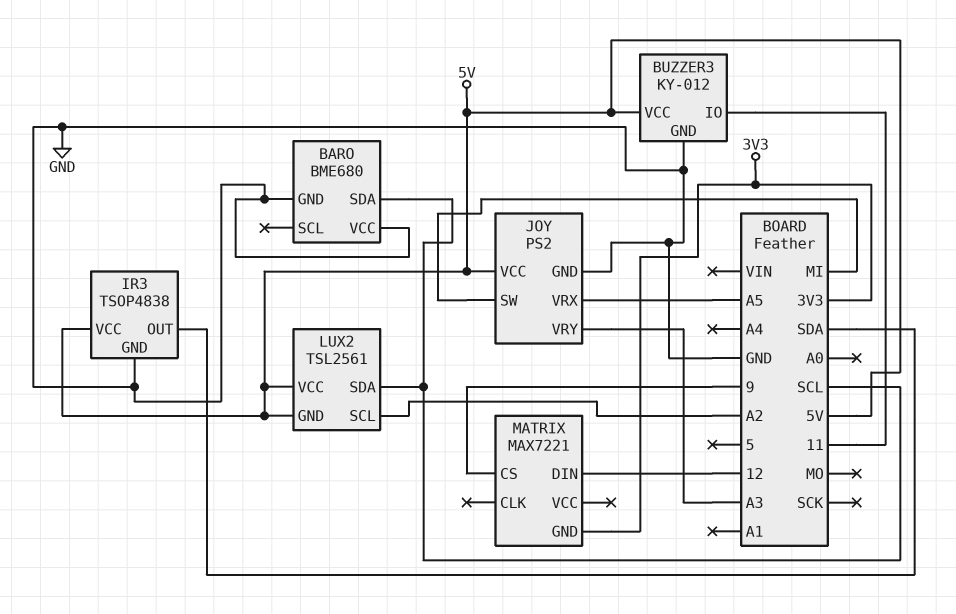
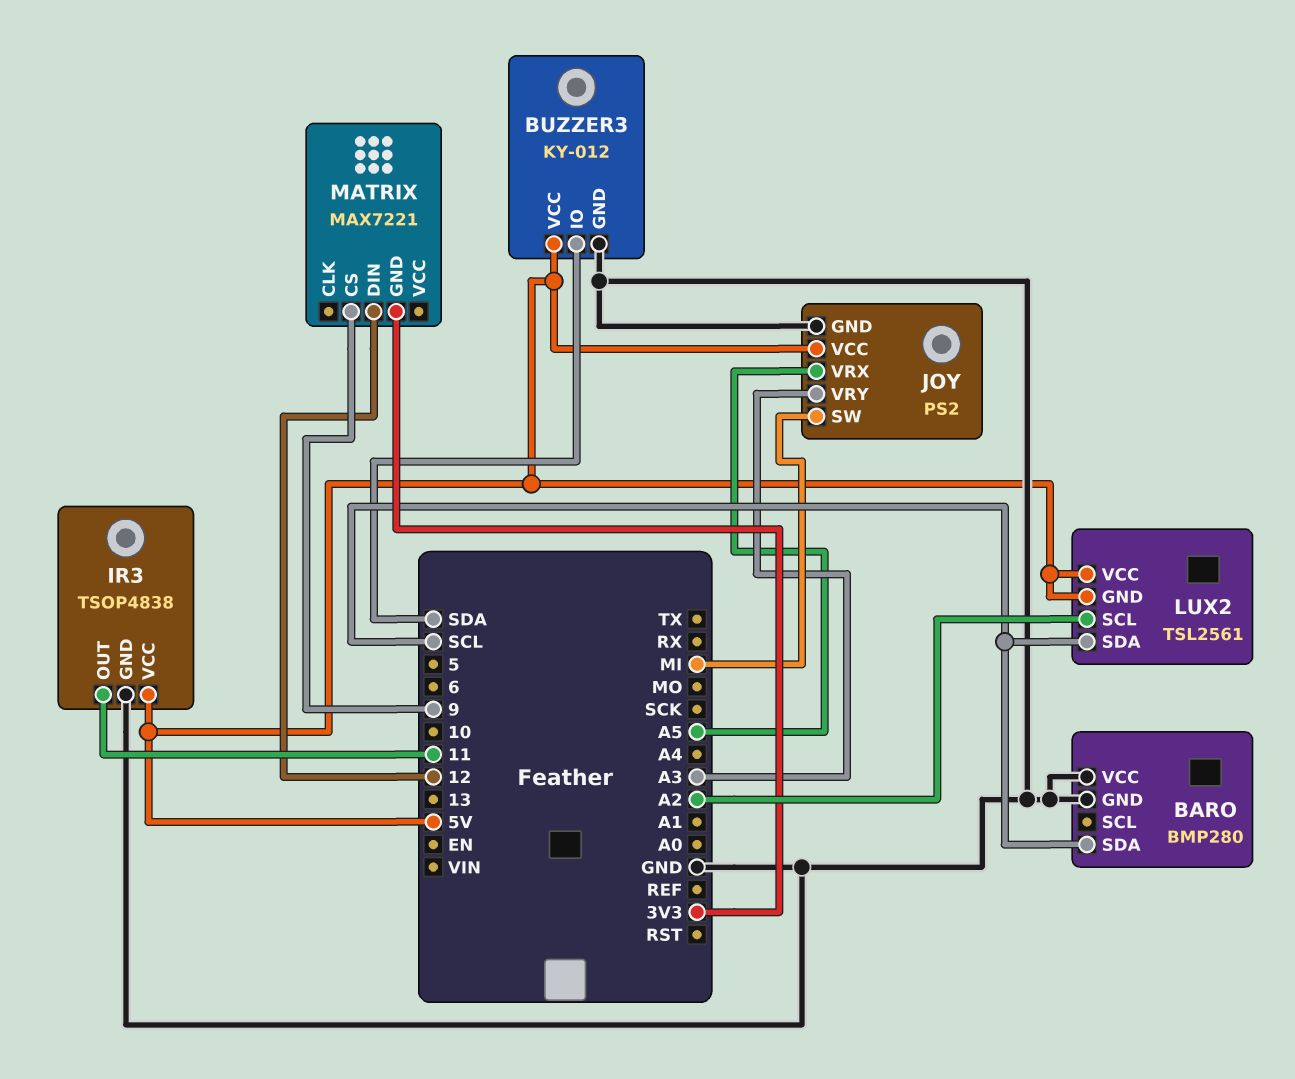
BARO: BME680 -> BMP280
BUZZER3 pin IO: 11 -> SDA
IR3 pin OUT: SDA -> 11

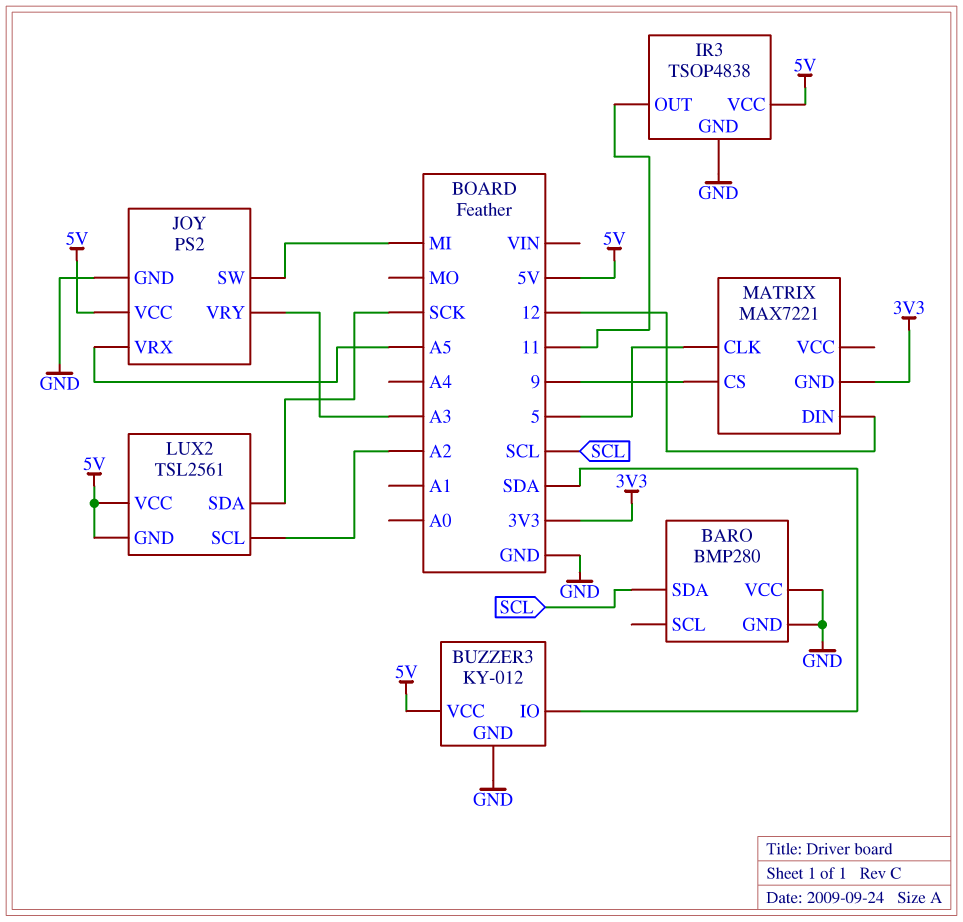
LUX2 pin SDA: SCL -> SCK
MATRIX pin CLK: none -> 5

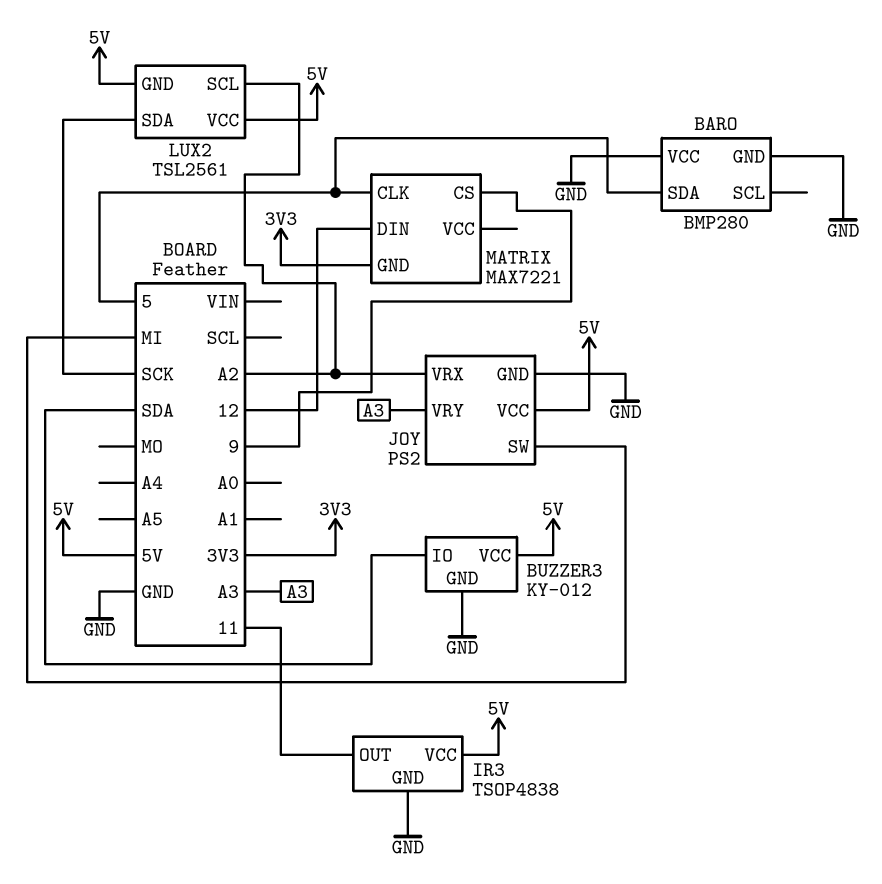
BARO pin SDA: SCL -> 5
JOY pin VRX: A5 -> A2

